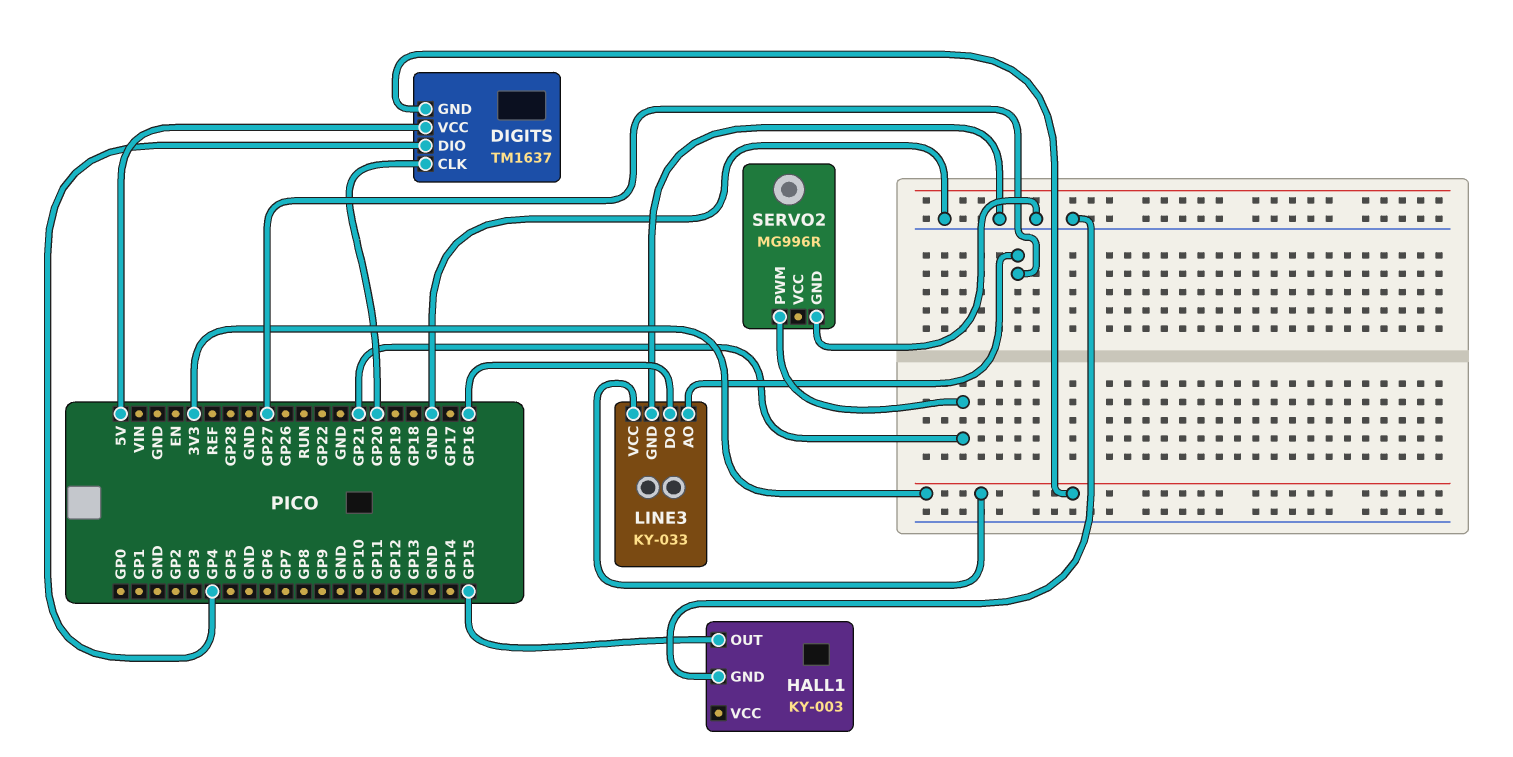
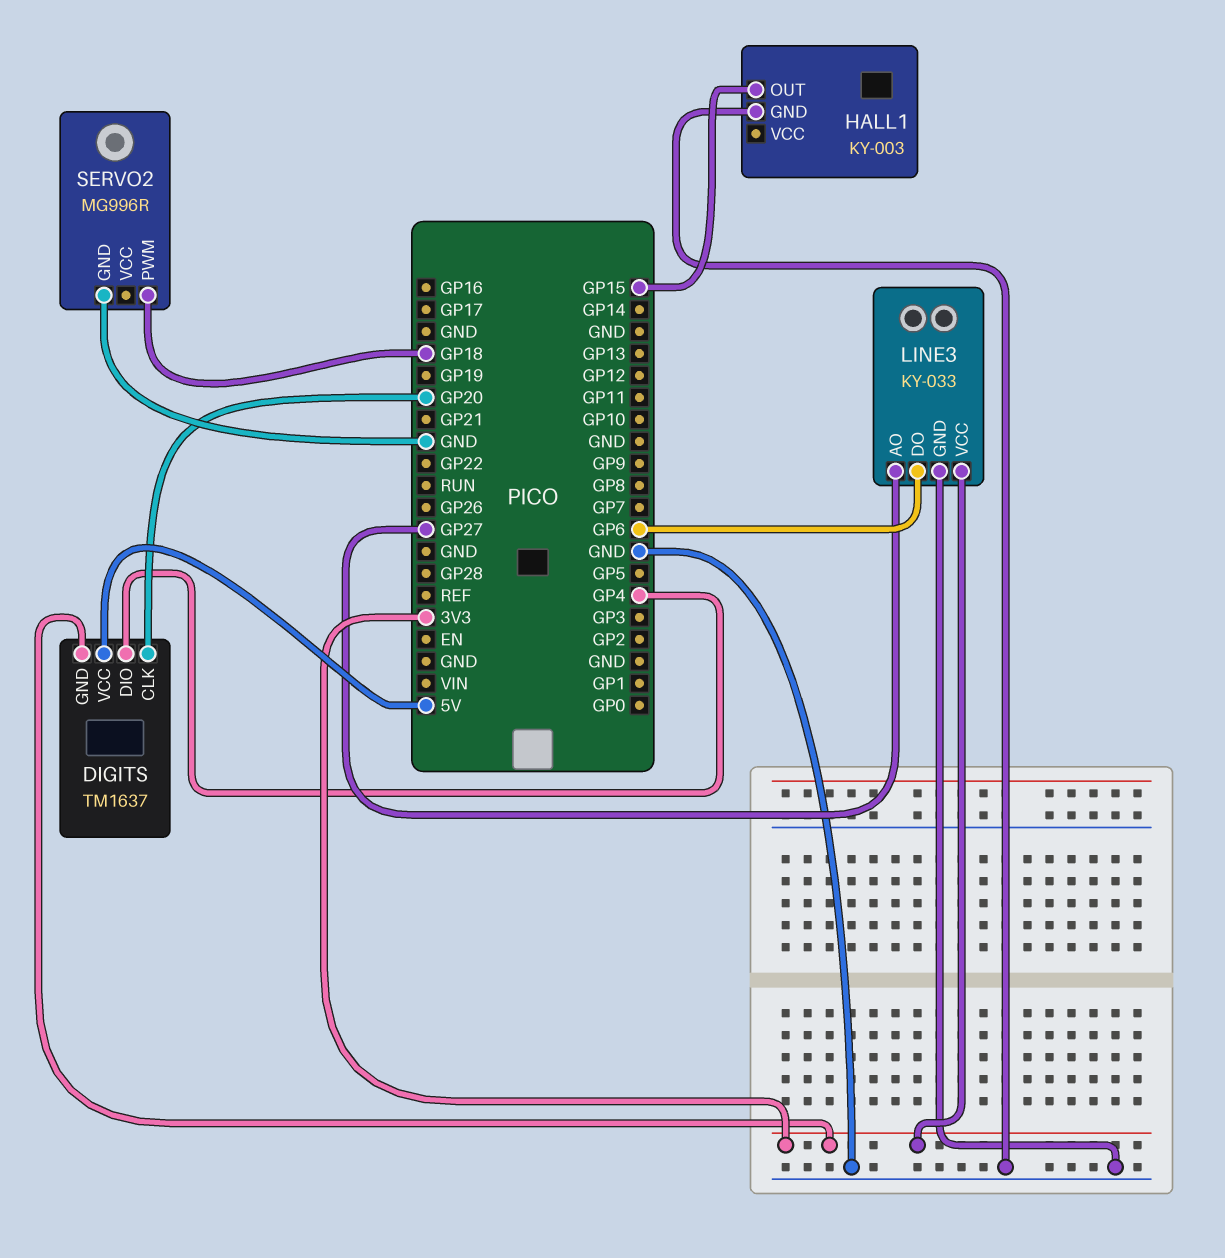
LINE3 pin DO: GP16 -> GP6
SERVO2 pin PWM: GP21 -> GP18

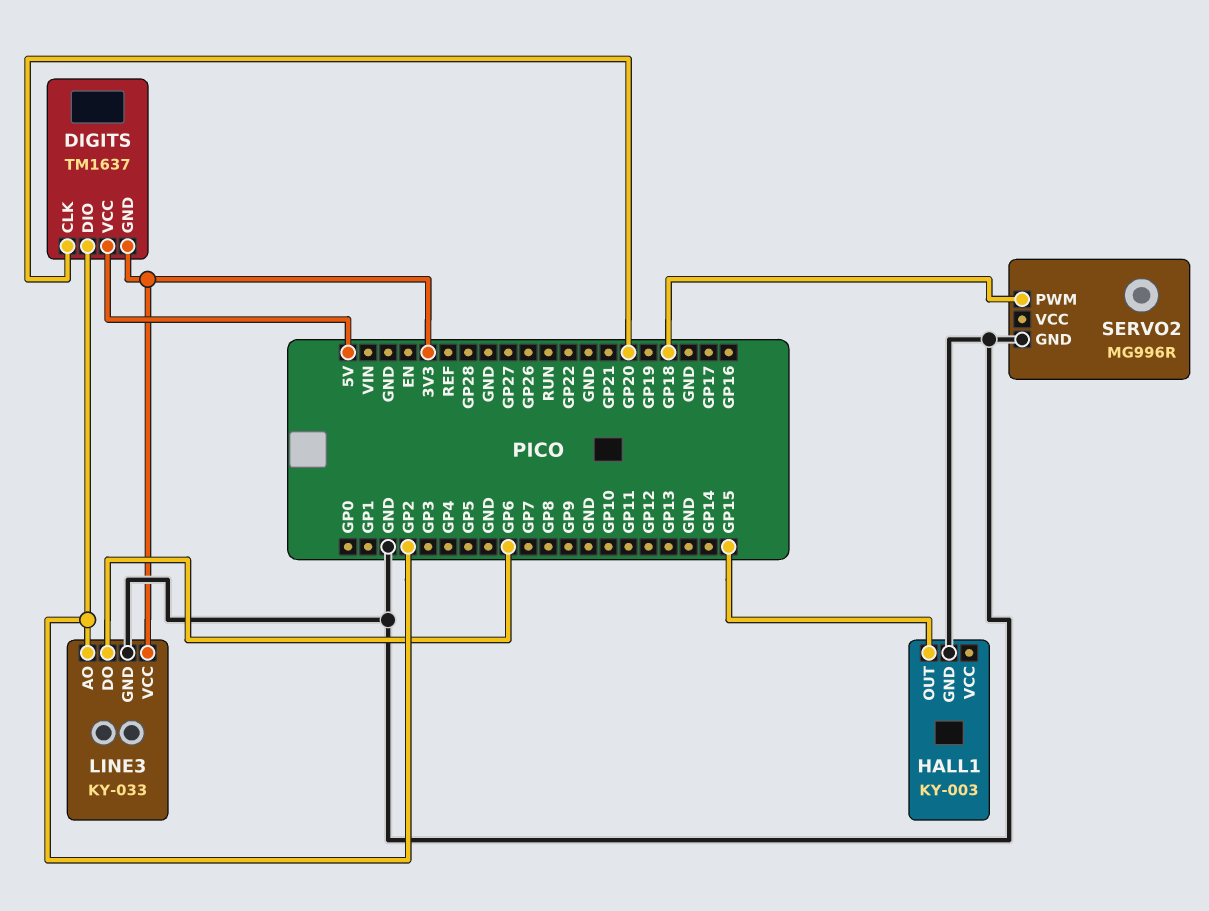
DIGITS pin DIO: GP4 -> GP2
LINE3 pin AO: GP27 -> GP2

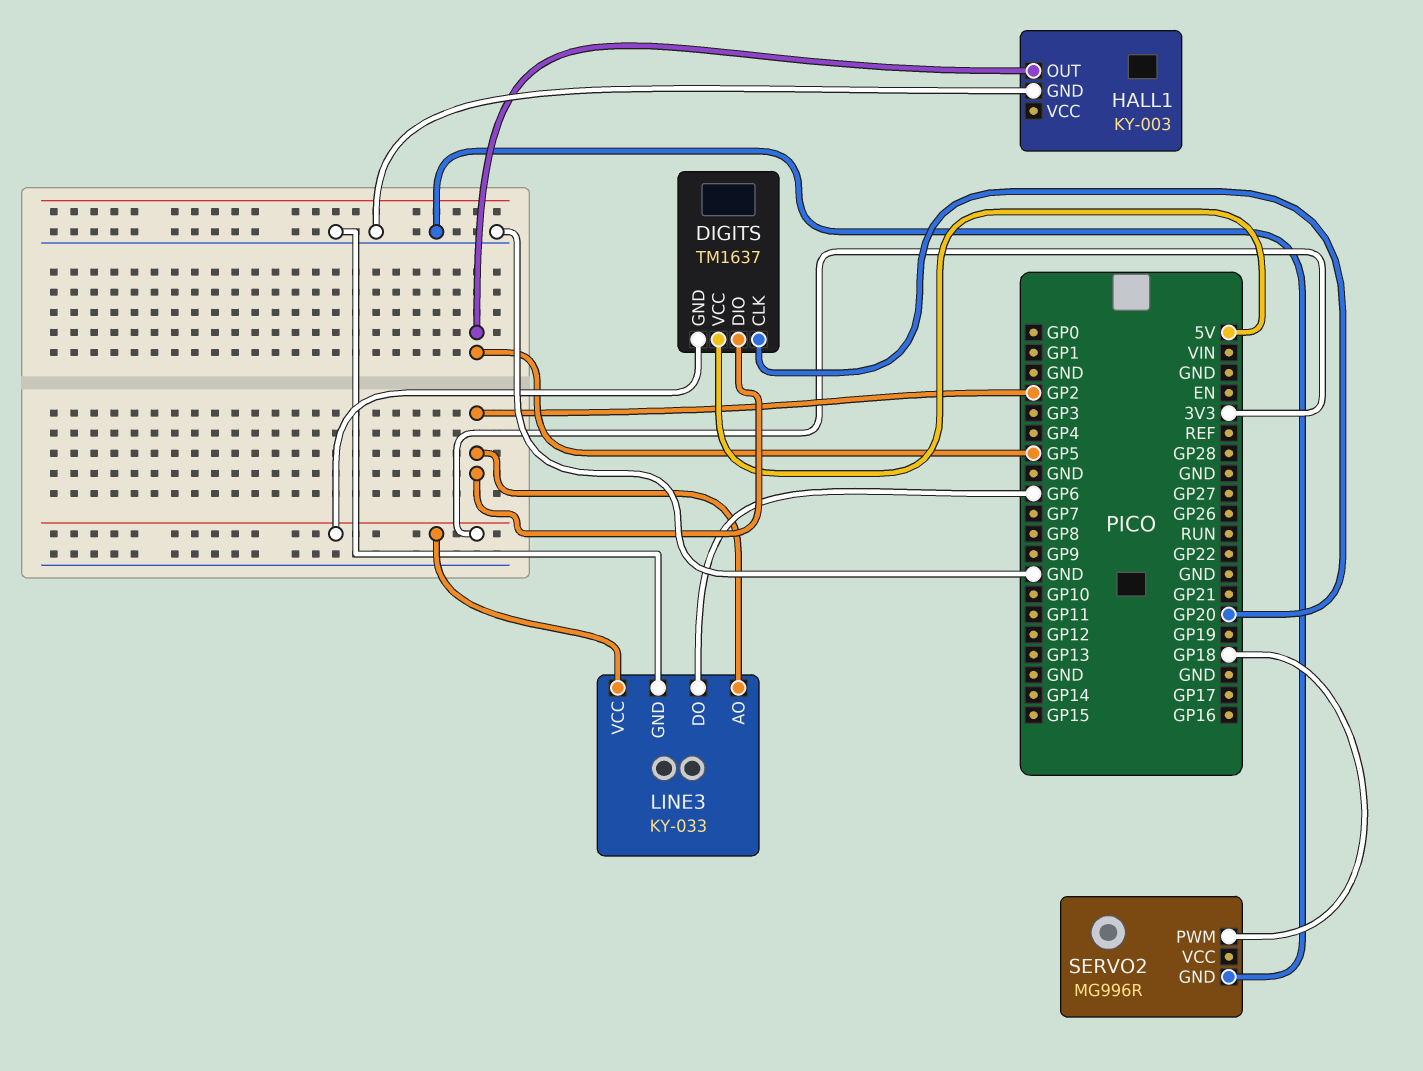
HALL1 pin OUT: GP15 -> GP5

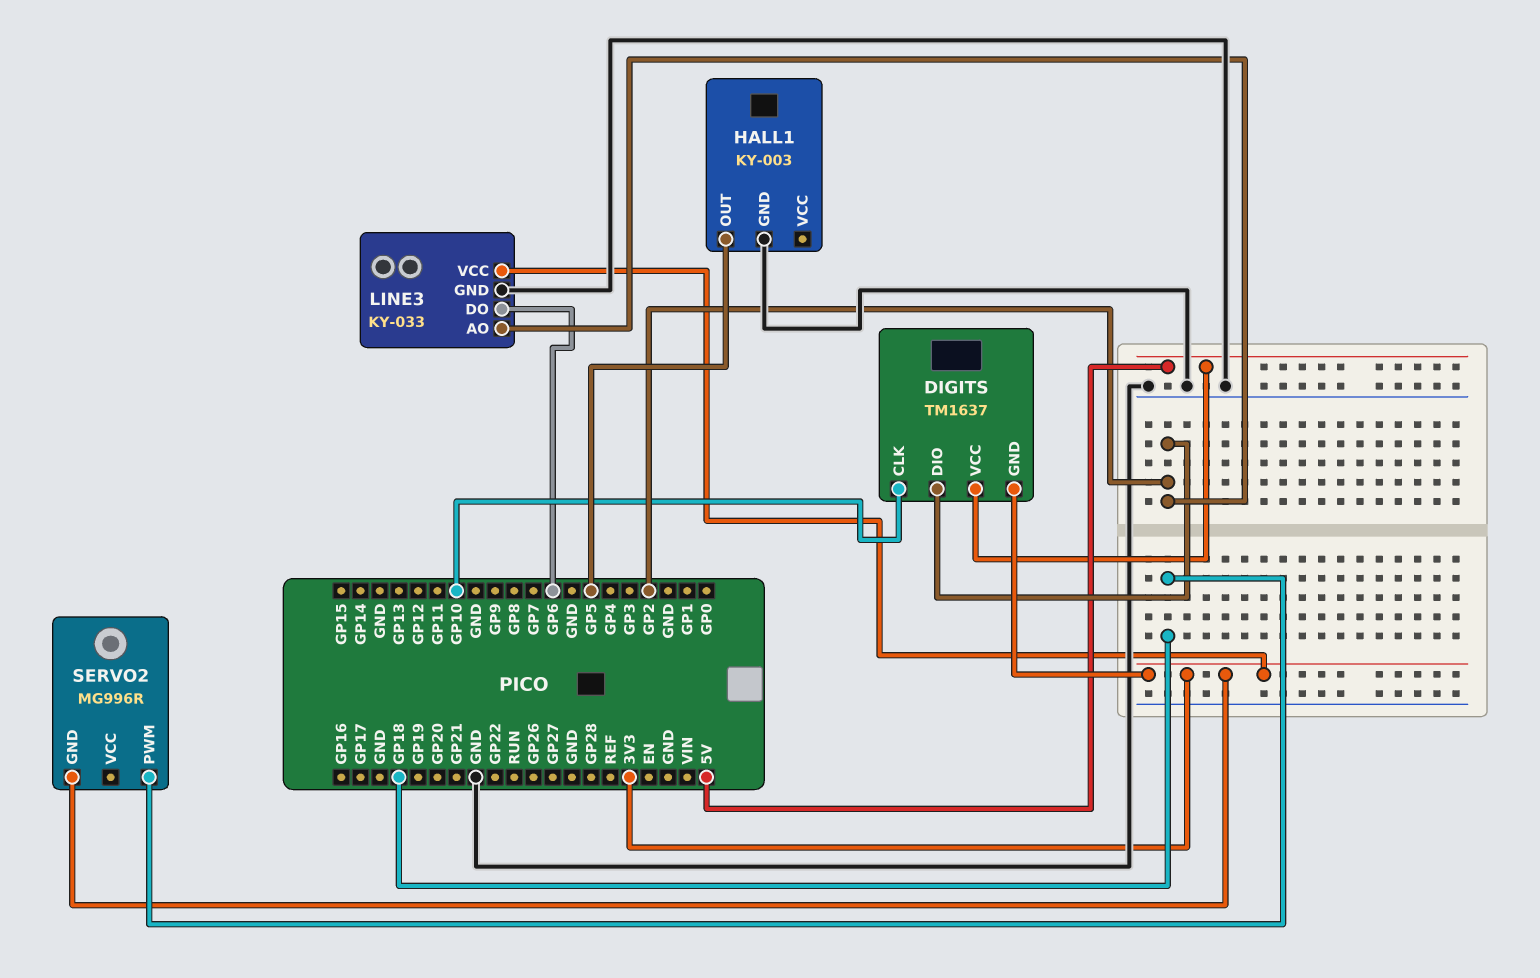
DIGITS pin CLK: GP20 -> GP10
SERVO2 pin GND: GND -> 3V3

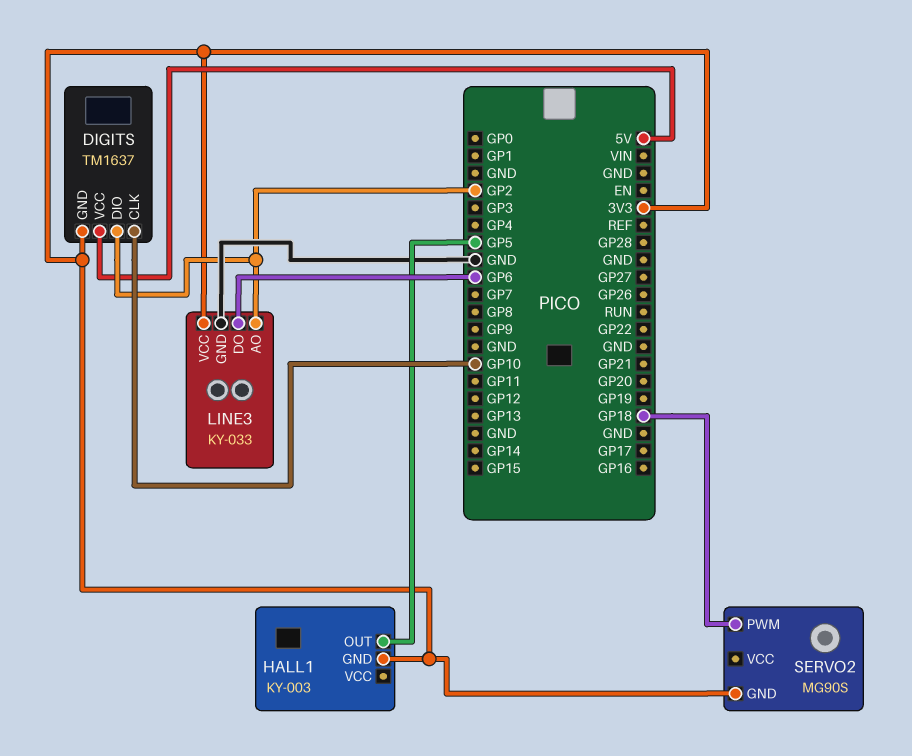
HALL1 pin GND: GND -> 3V3
SERVO2: MG996R -> MG90S

